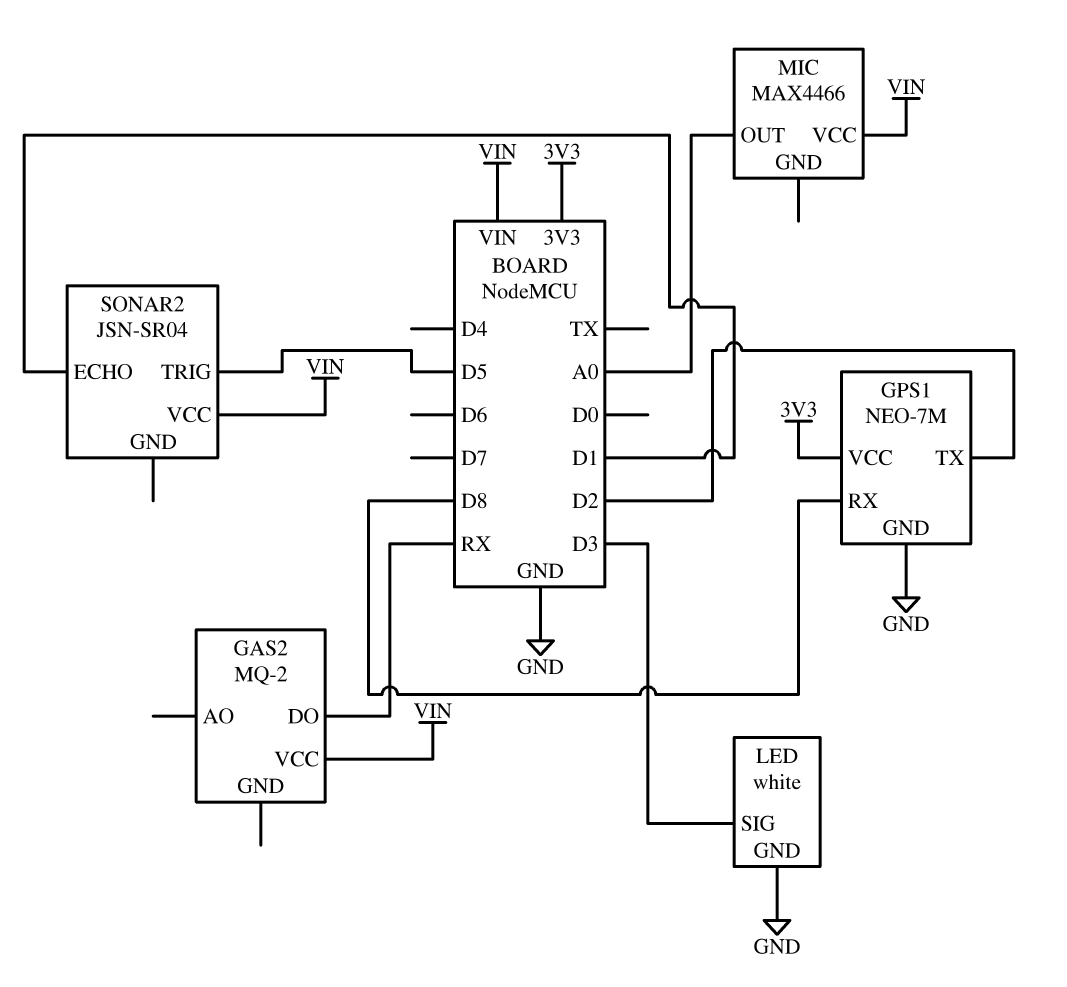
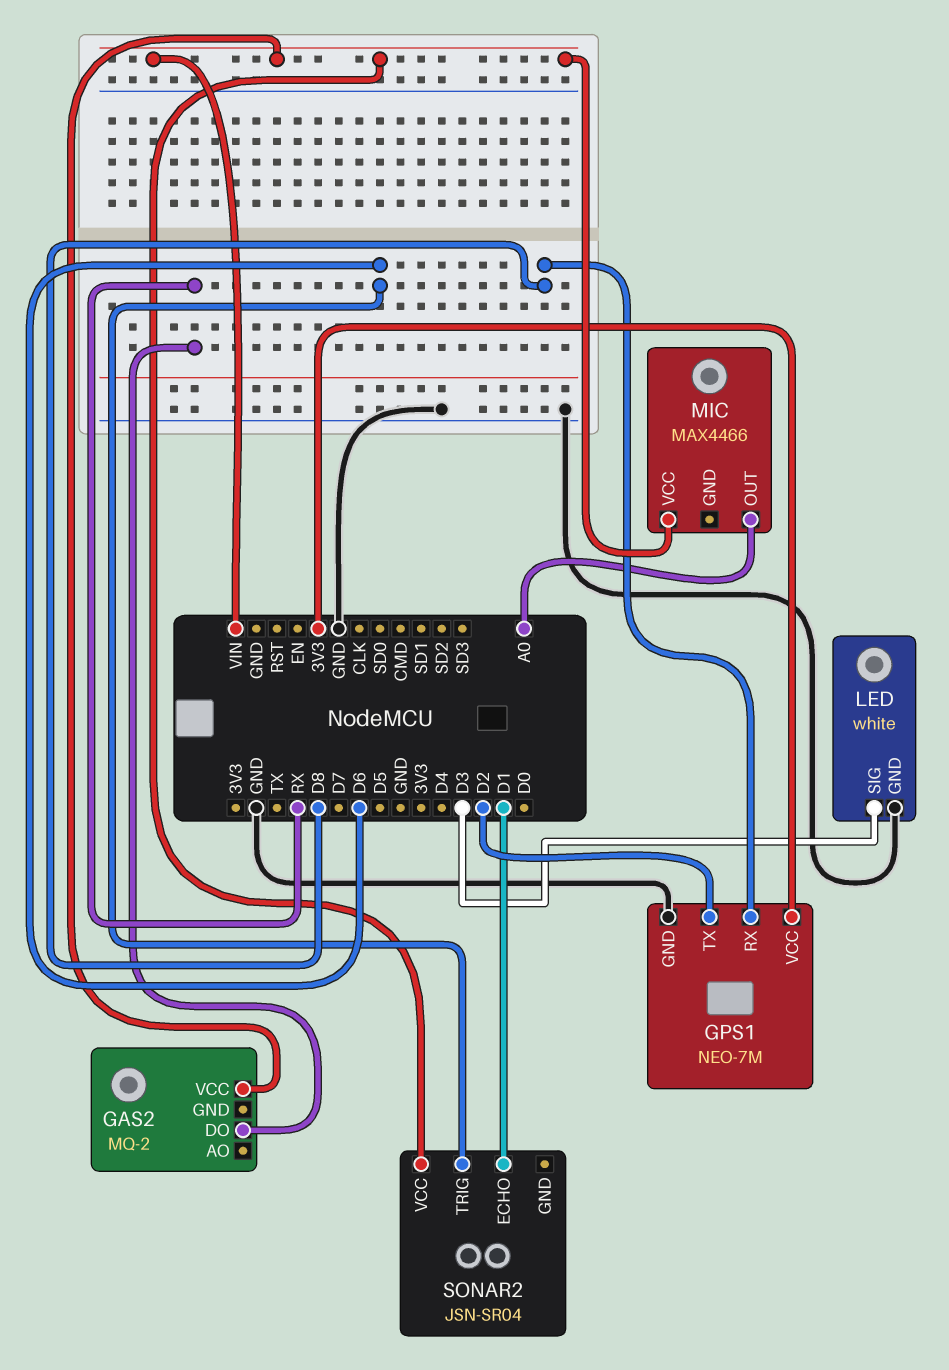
SONAR2 pin TRIG: D5 -> D6

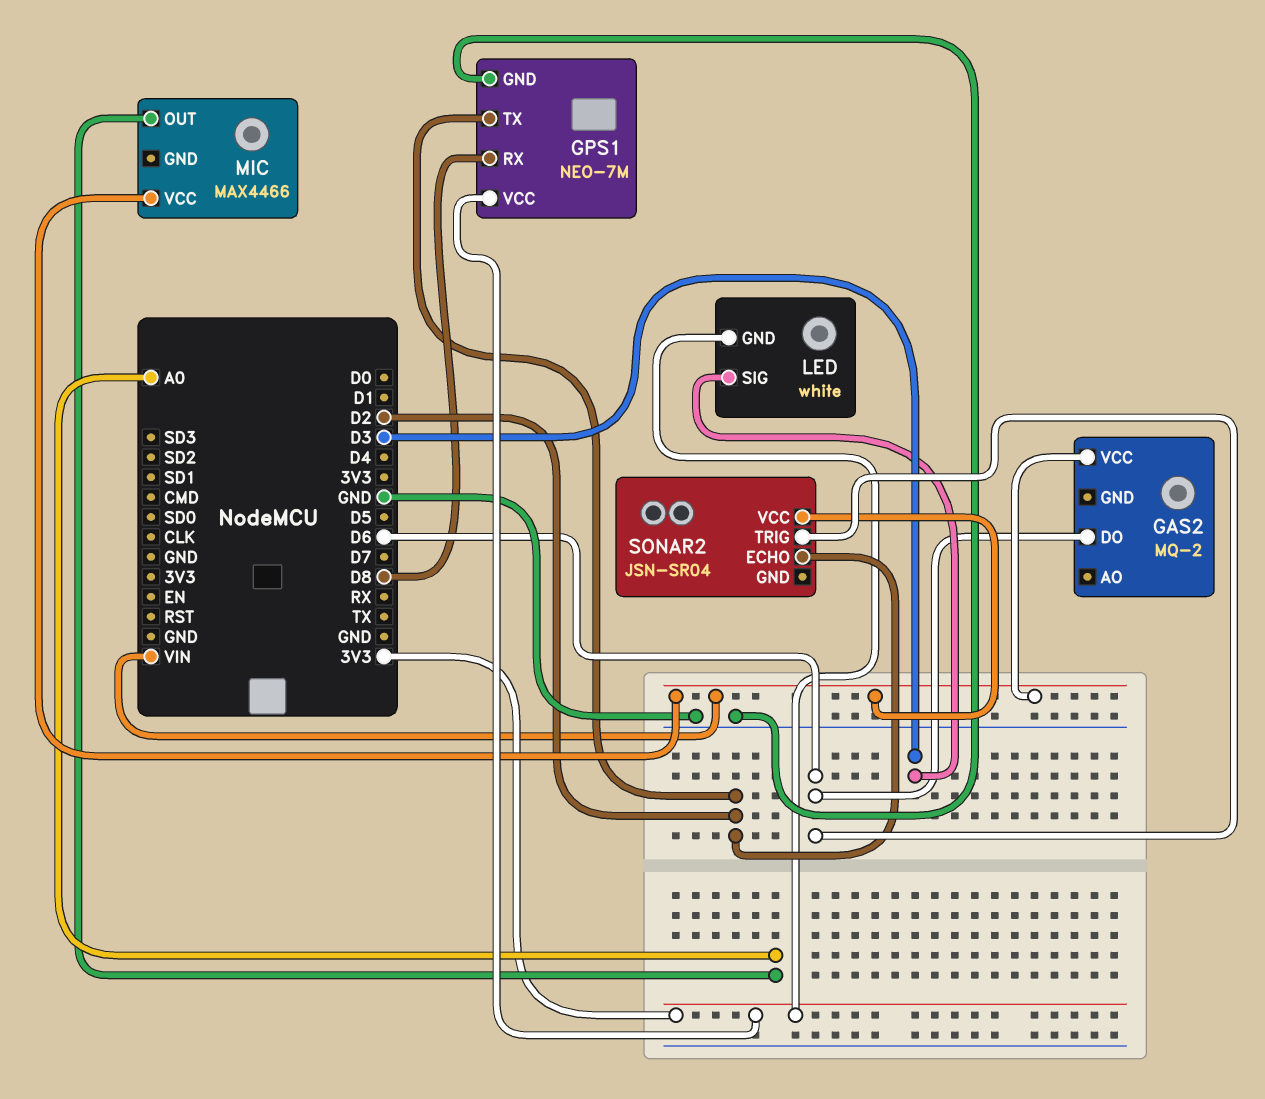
GAS2 pin DO: RX -> D6
LED pin GND: GND -> 3V3
SONAR2 pin ECHO: D1 -> D2

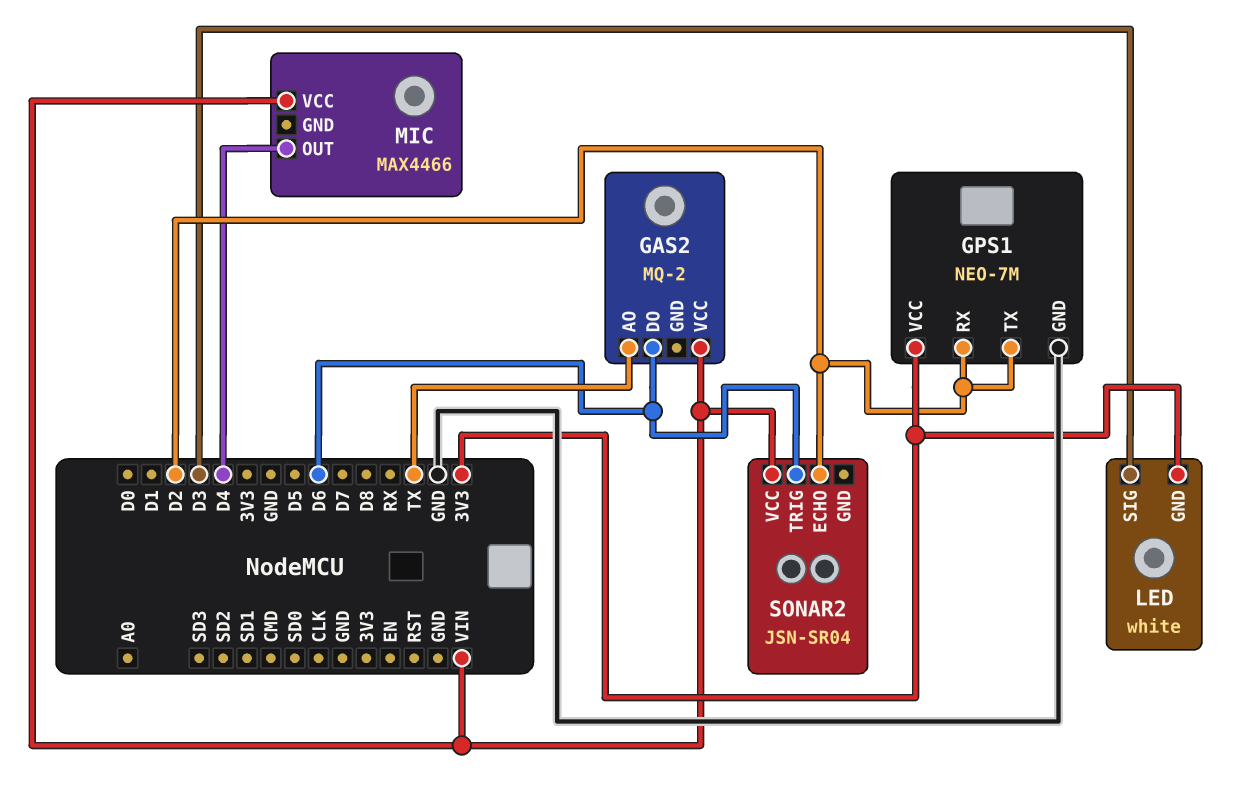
GAS2 pin AO: none -> TX
GPS1 pin RX: D8 -> D2
MIC pin OUT: A0 -> D4

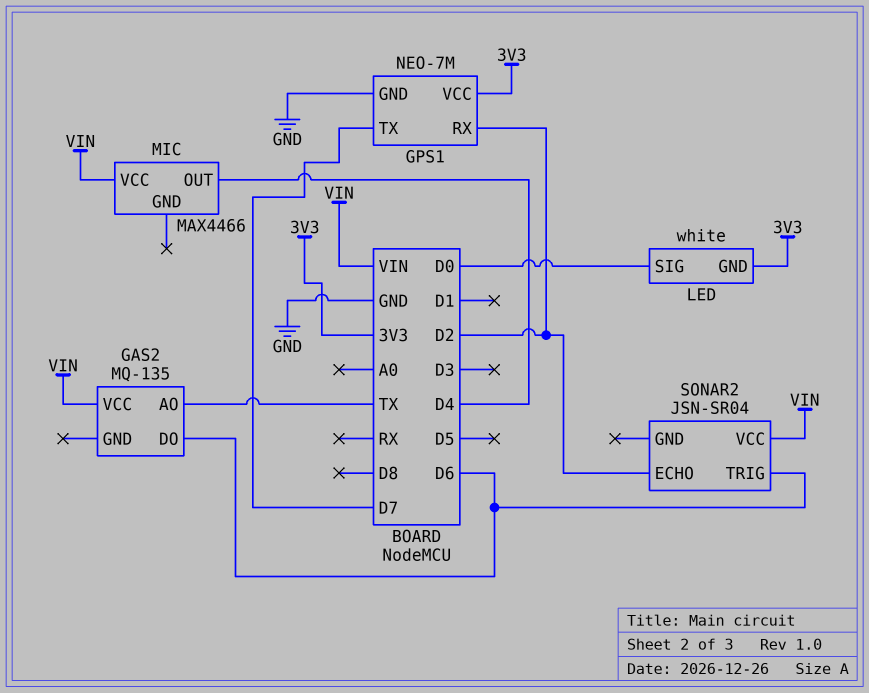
GAS2: MQ-2 -> MQ-135
GPS1 pin TX: D2 -> D7
LED pin SIG: D3 -> D0

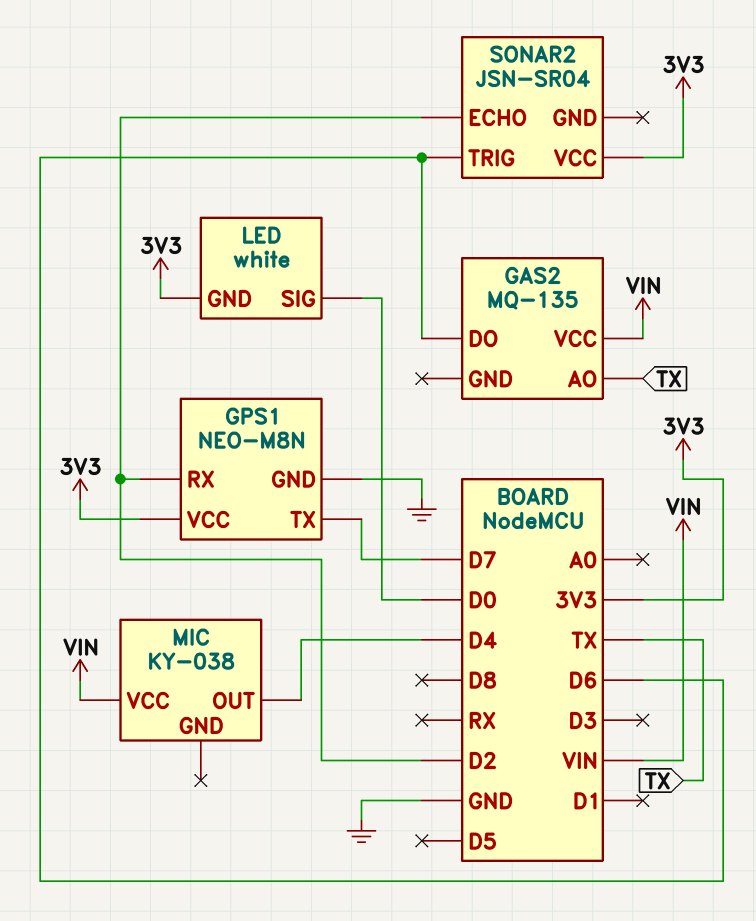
GPS1: NEO-7M -> NEO-M8N
MIC: MAX4466 -> KY-038
SONAR2 pin VCC: VIN -> 3V3

